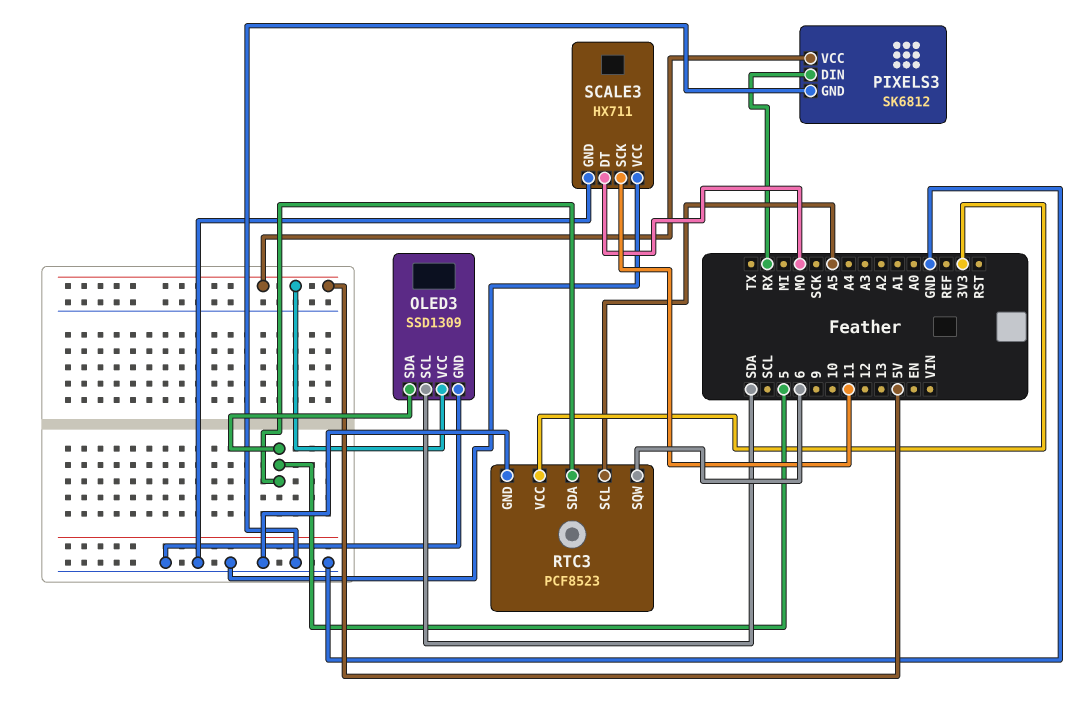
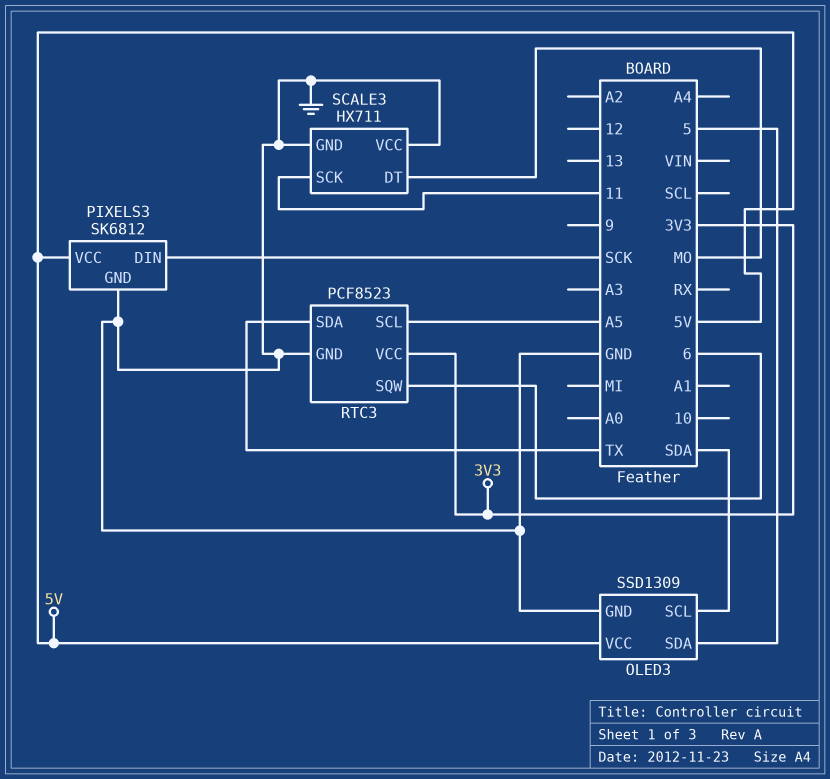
PIXELS3 pin DIN: RX -> SCK
RTC3 pin SDA: 5 -> TX

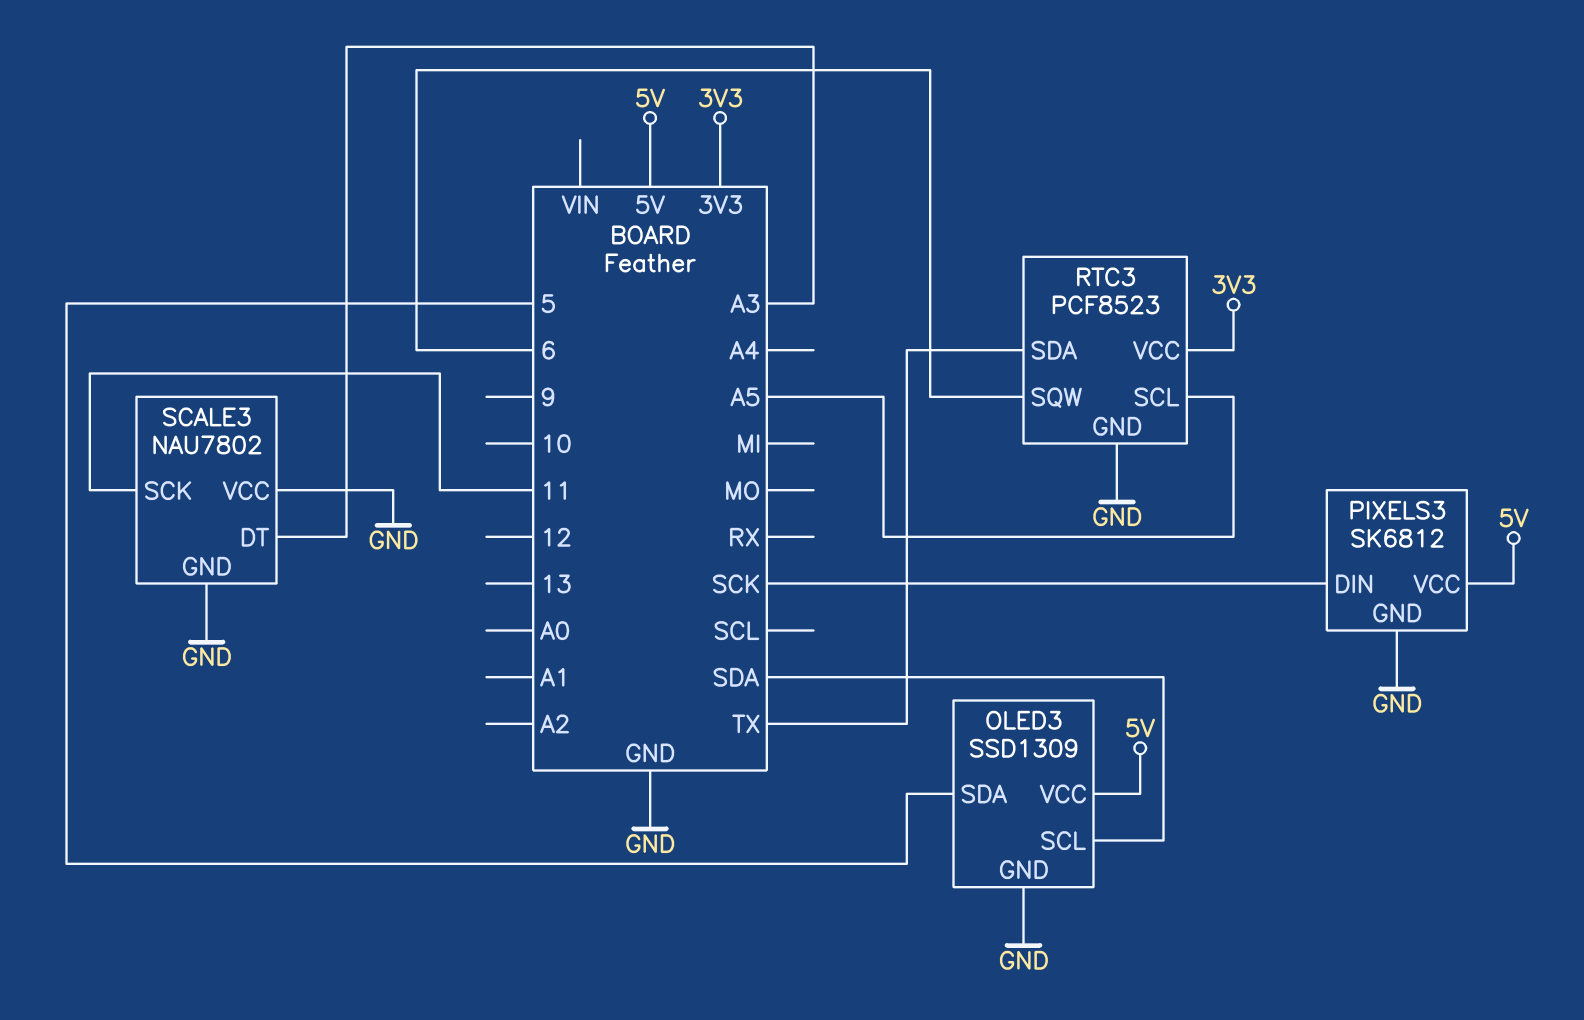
SCALE3: HX711 -> NAU7802
SCALE3 pin DT: MO -> A3

